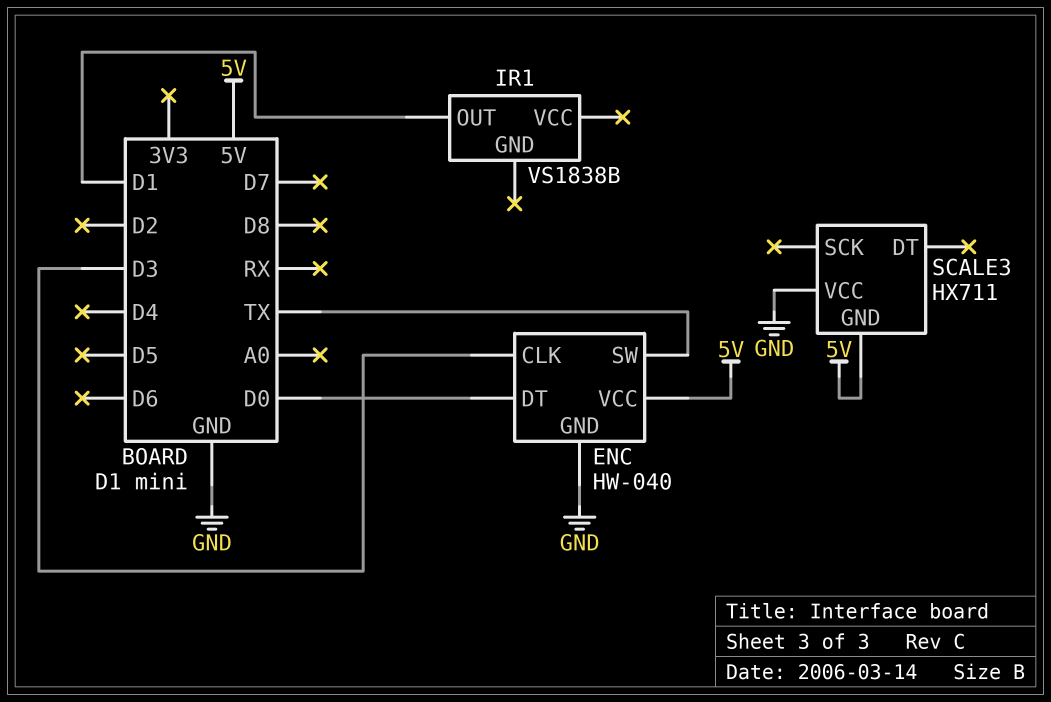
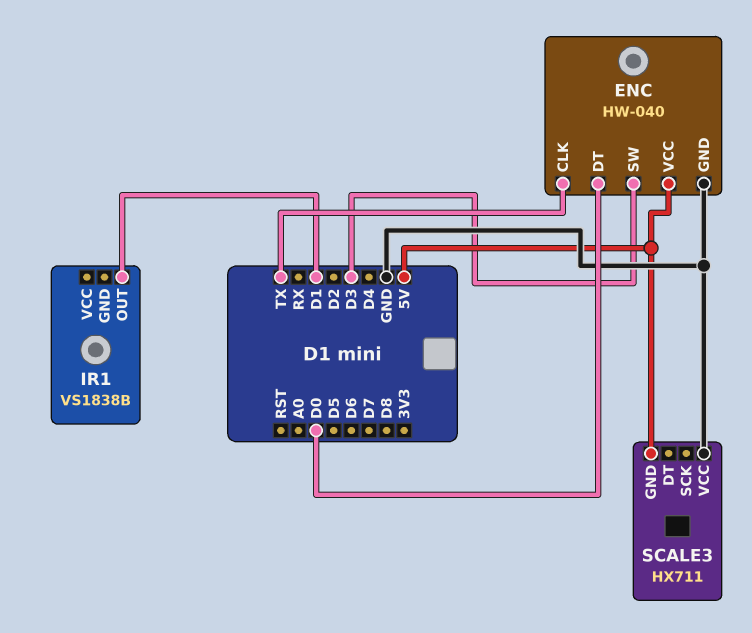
ENC pin CLK: D3 -> TX
ENC pin SW: TX -> D3

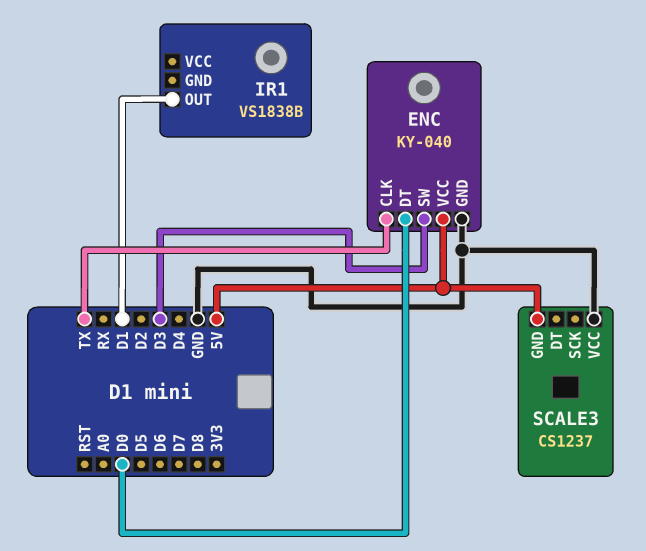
ENC: HW-040 -> KY-040
SCALE3: HX711 -> CS1237

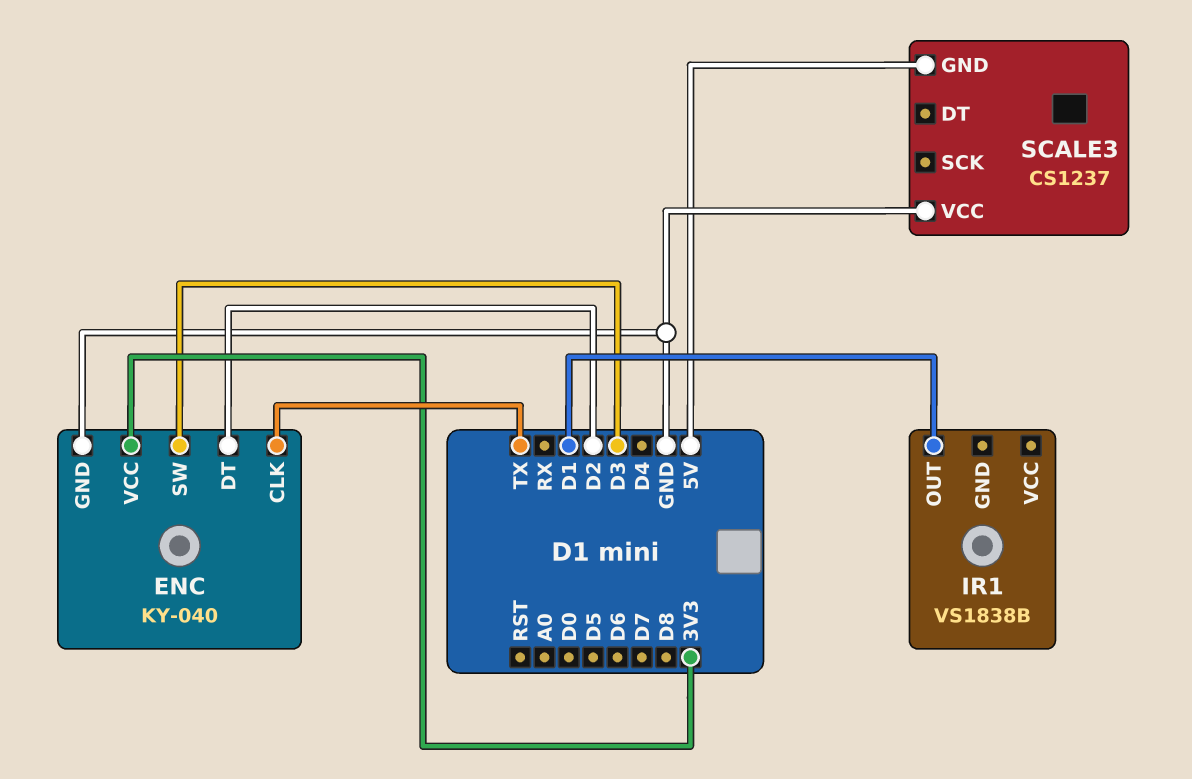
ENC pin DT: D0 -> D2
ENC pin VCC: 5V -> 3V3

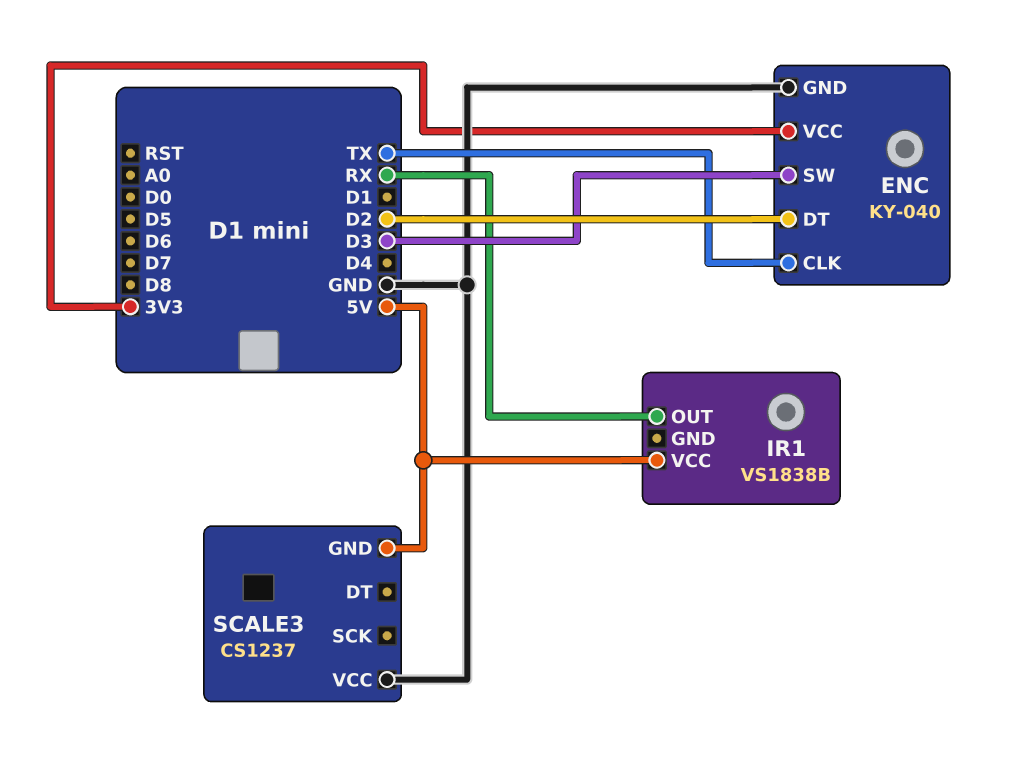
IR1 pin OUT: D1 -> RX
IR1 pin VCC: none -> 5V

